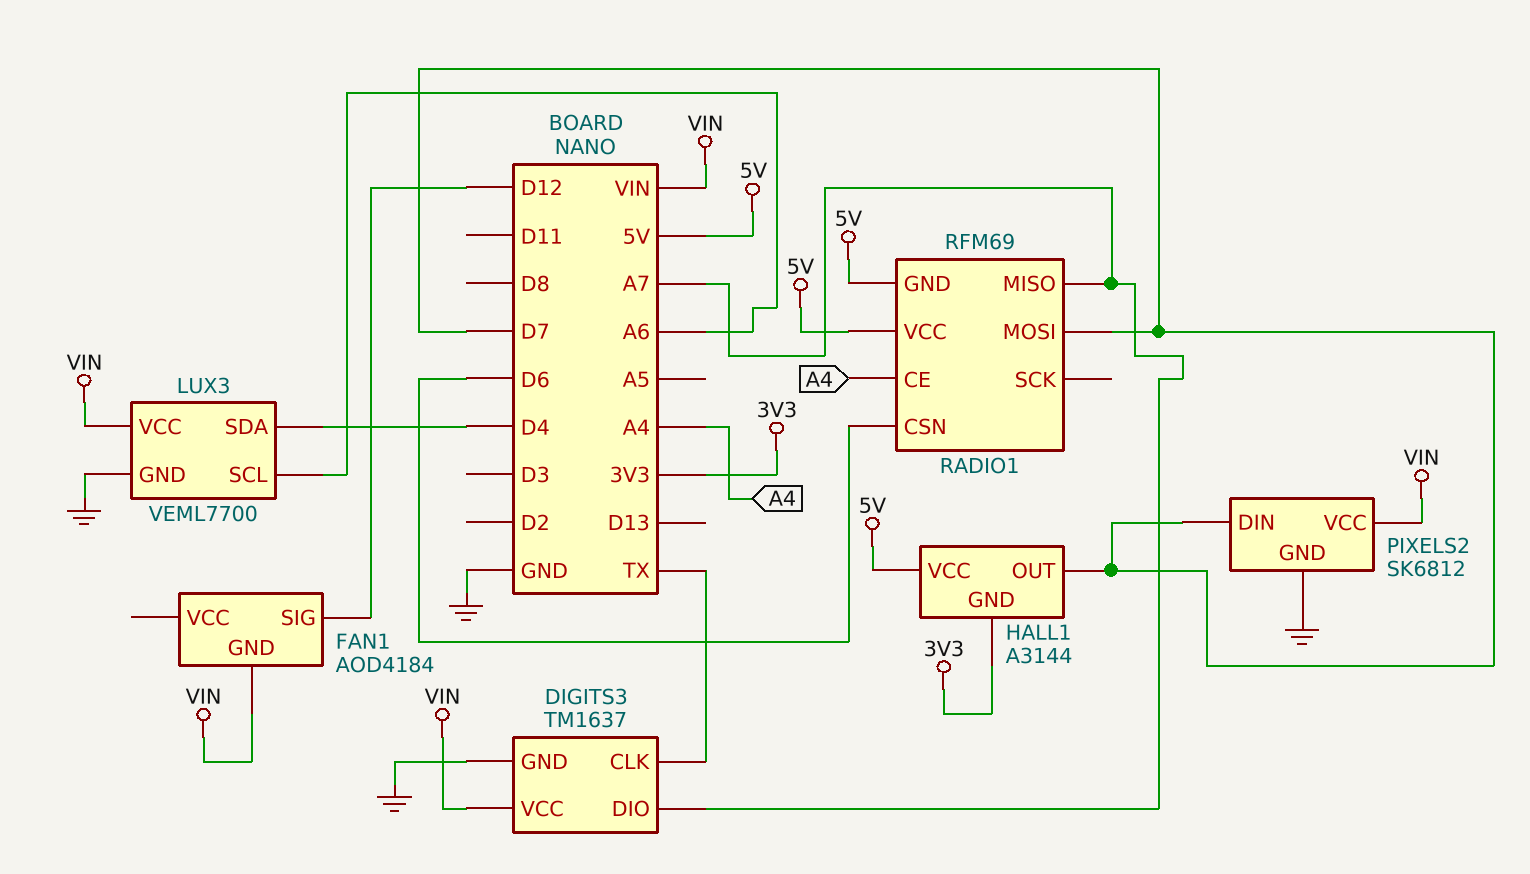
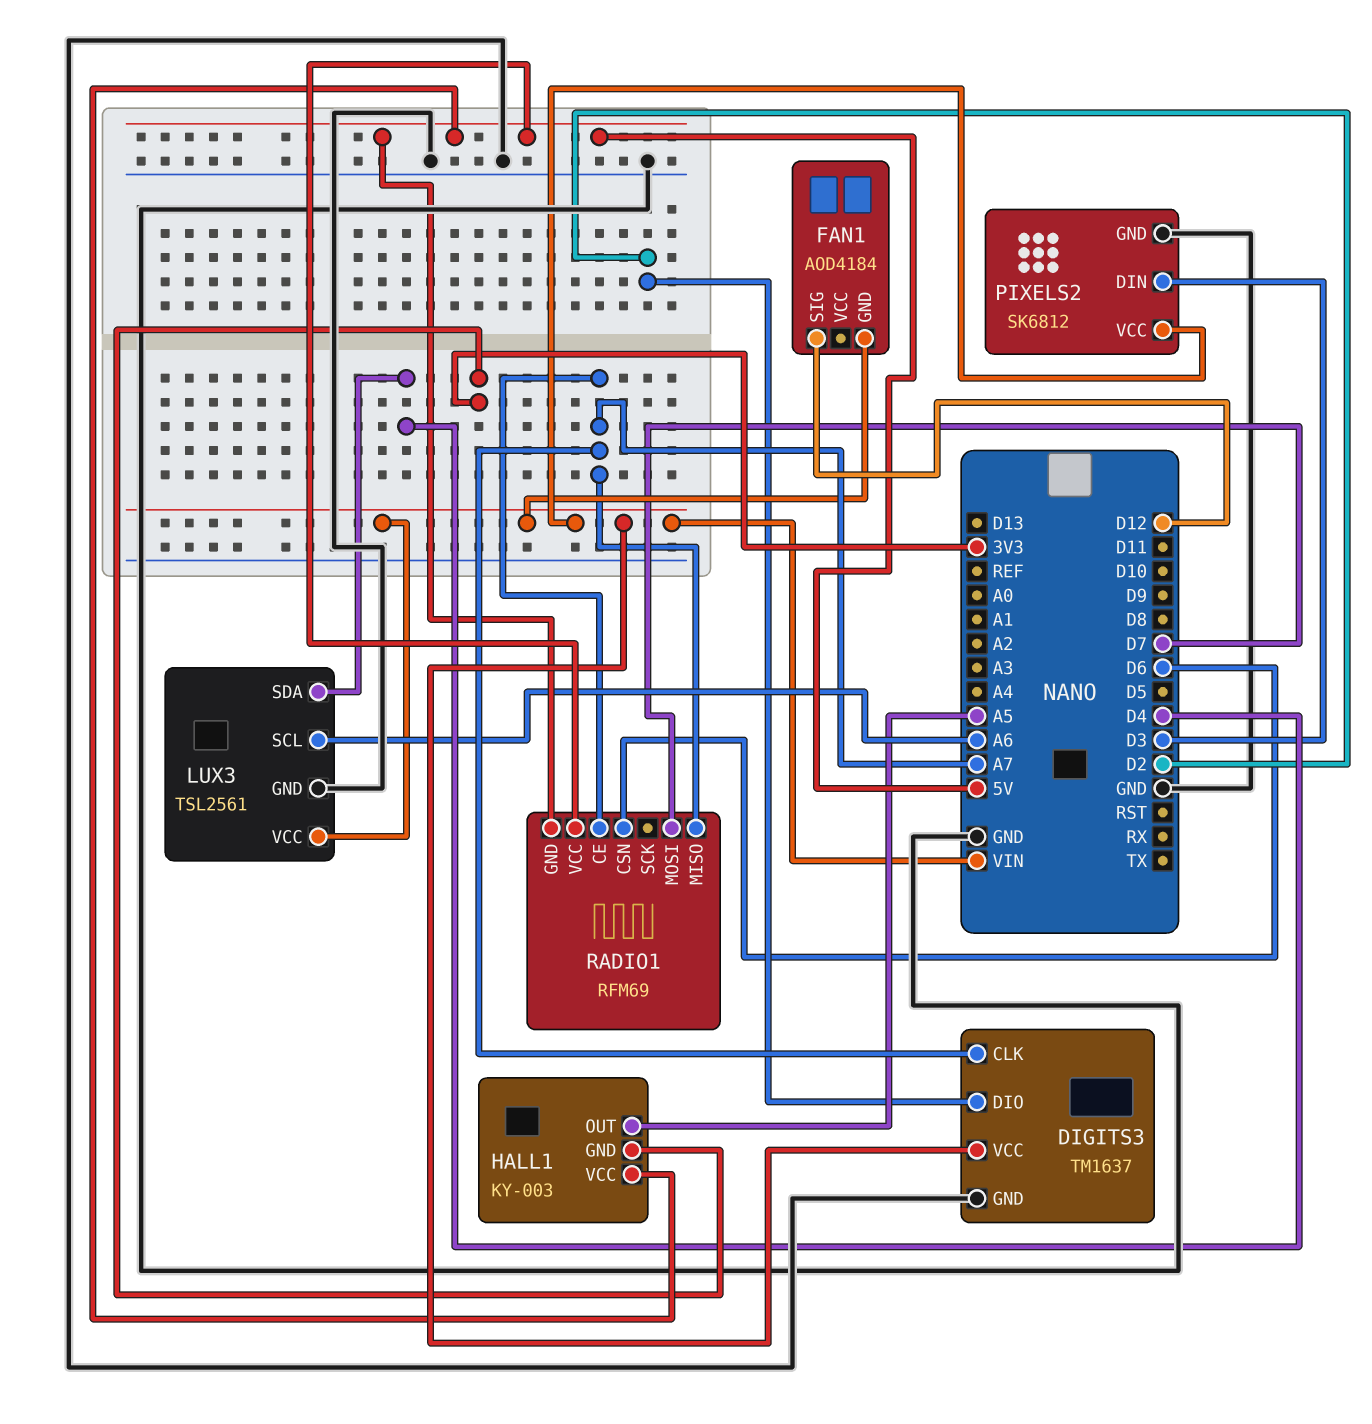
DIGITS3 pin CLK: TX -> A7
DIGITS3 pin DIO: A7 -> D2
HALL1: A3144 -> KY-003
HALL1 pin OUT: D7 -> A5
LUX3: VEML7700 -> TSL2561
PIXELS2 pin DIN: D7 -> D3
RADIO1 pin CE: A4 -> A7

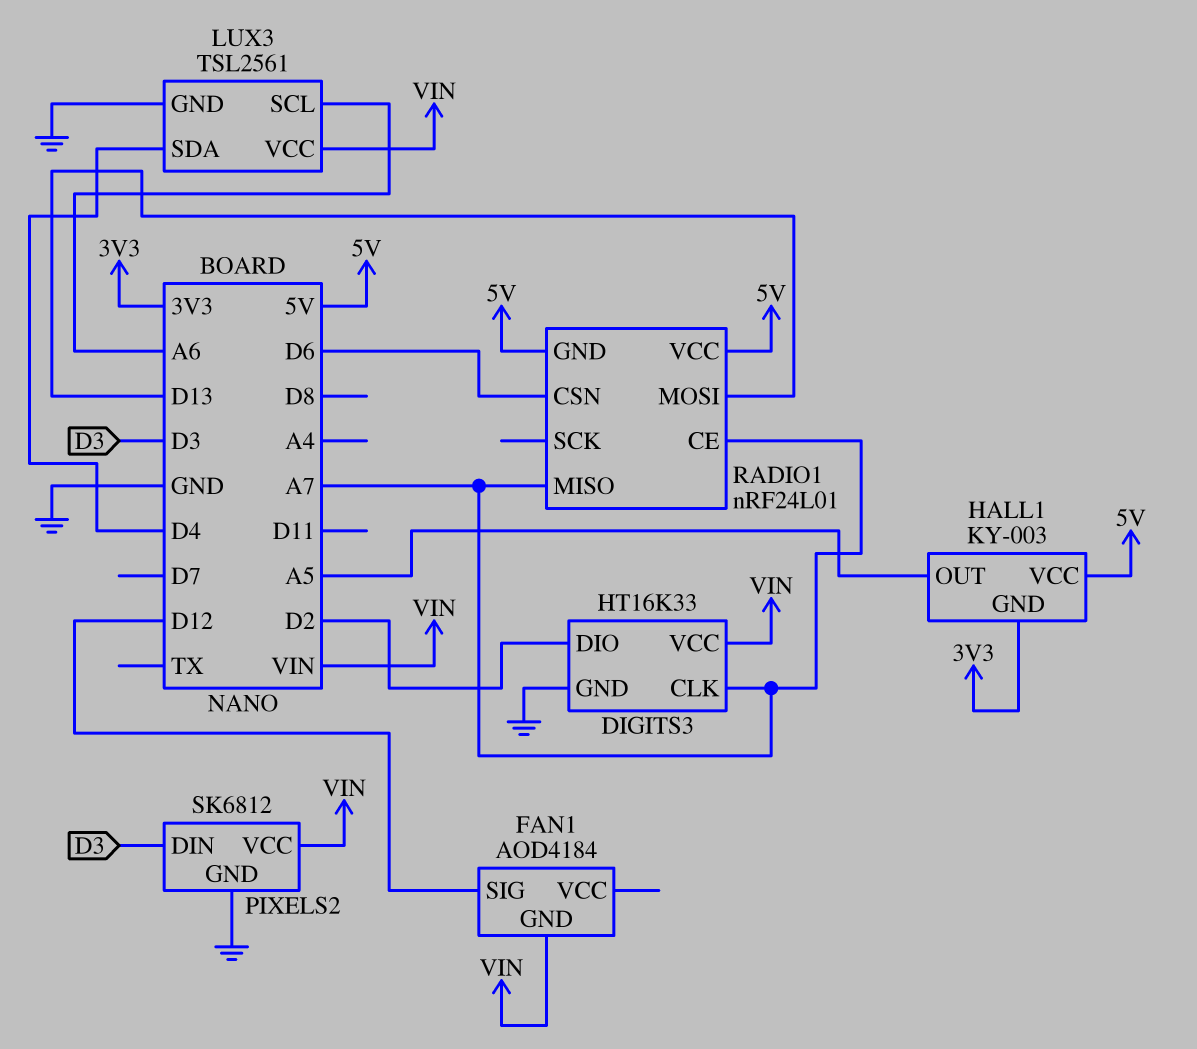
DIGITS3: TM1637 -> HT16K33
RADIO1: RFM69 -> nRF24L01
RADIO1 pin MOSI: D7 -> D13

